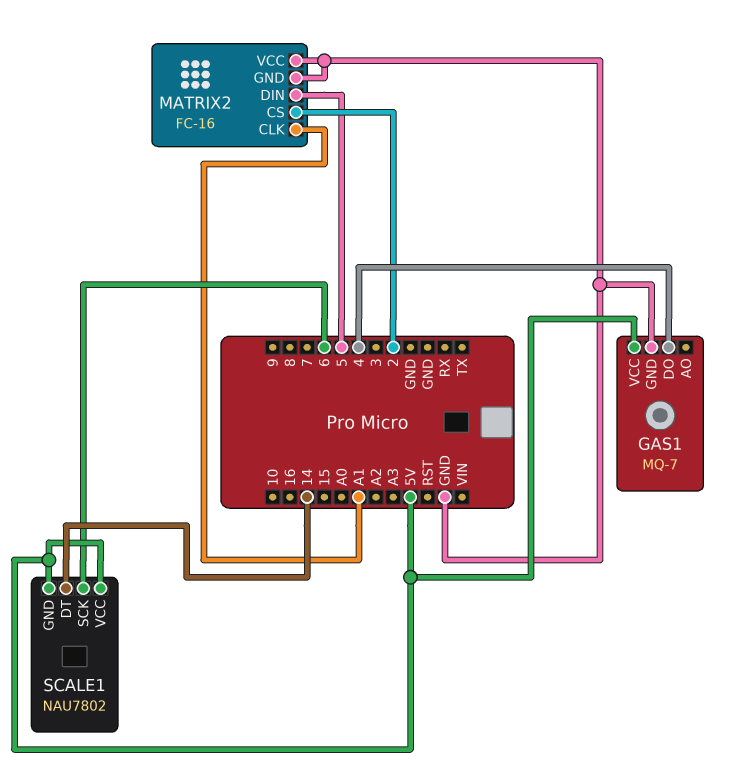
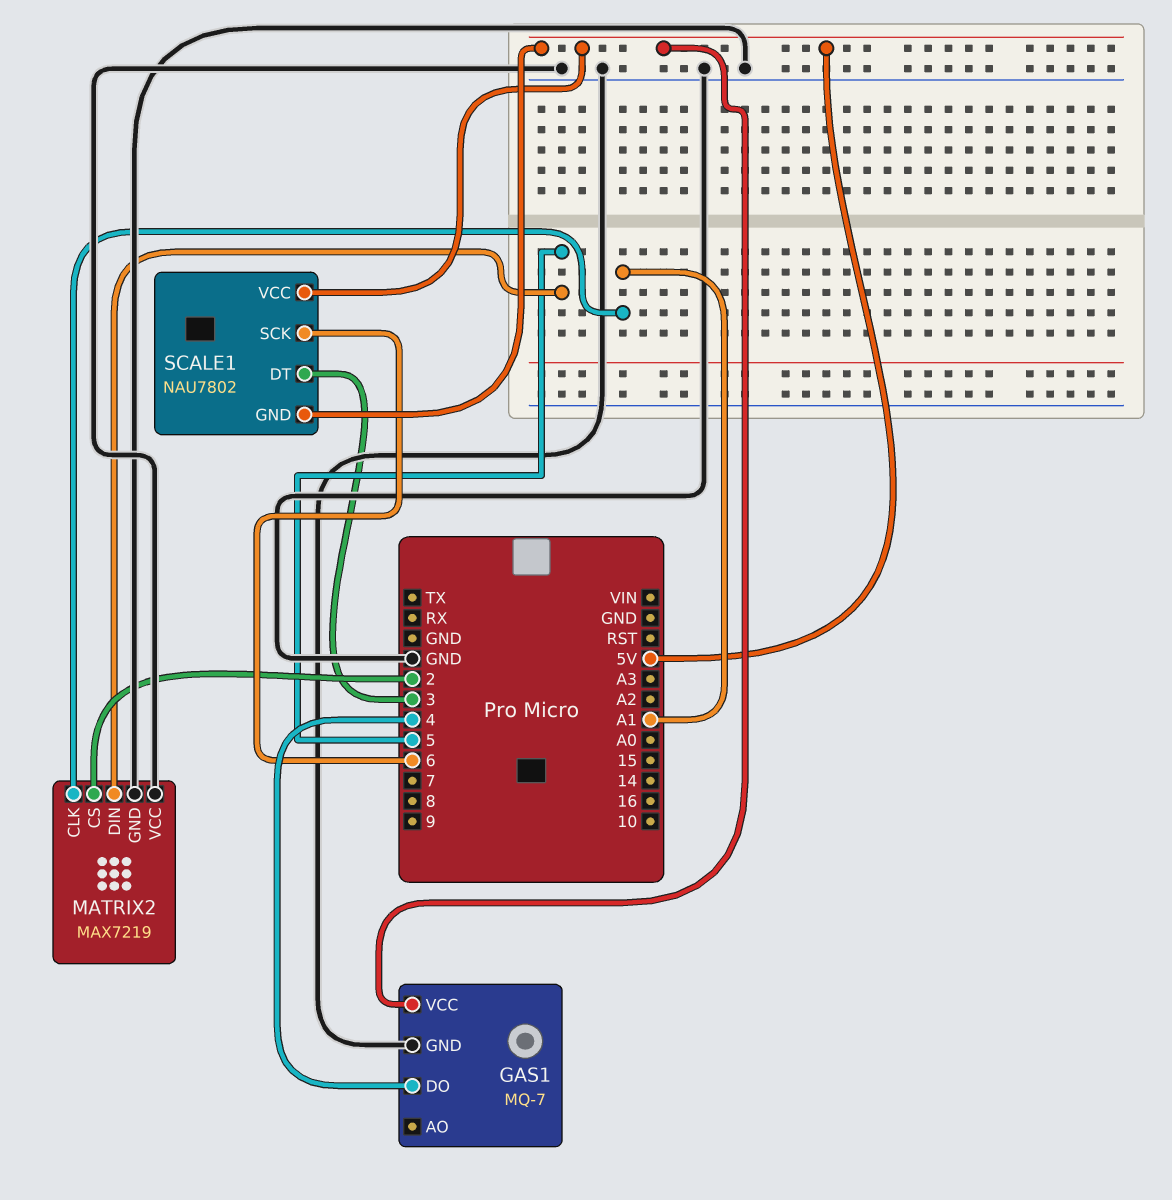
MATRIX2: FC-16 -> MAX7219
SCALE1 pin DT: 14 -> 3

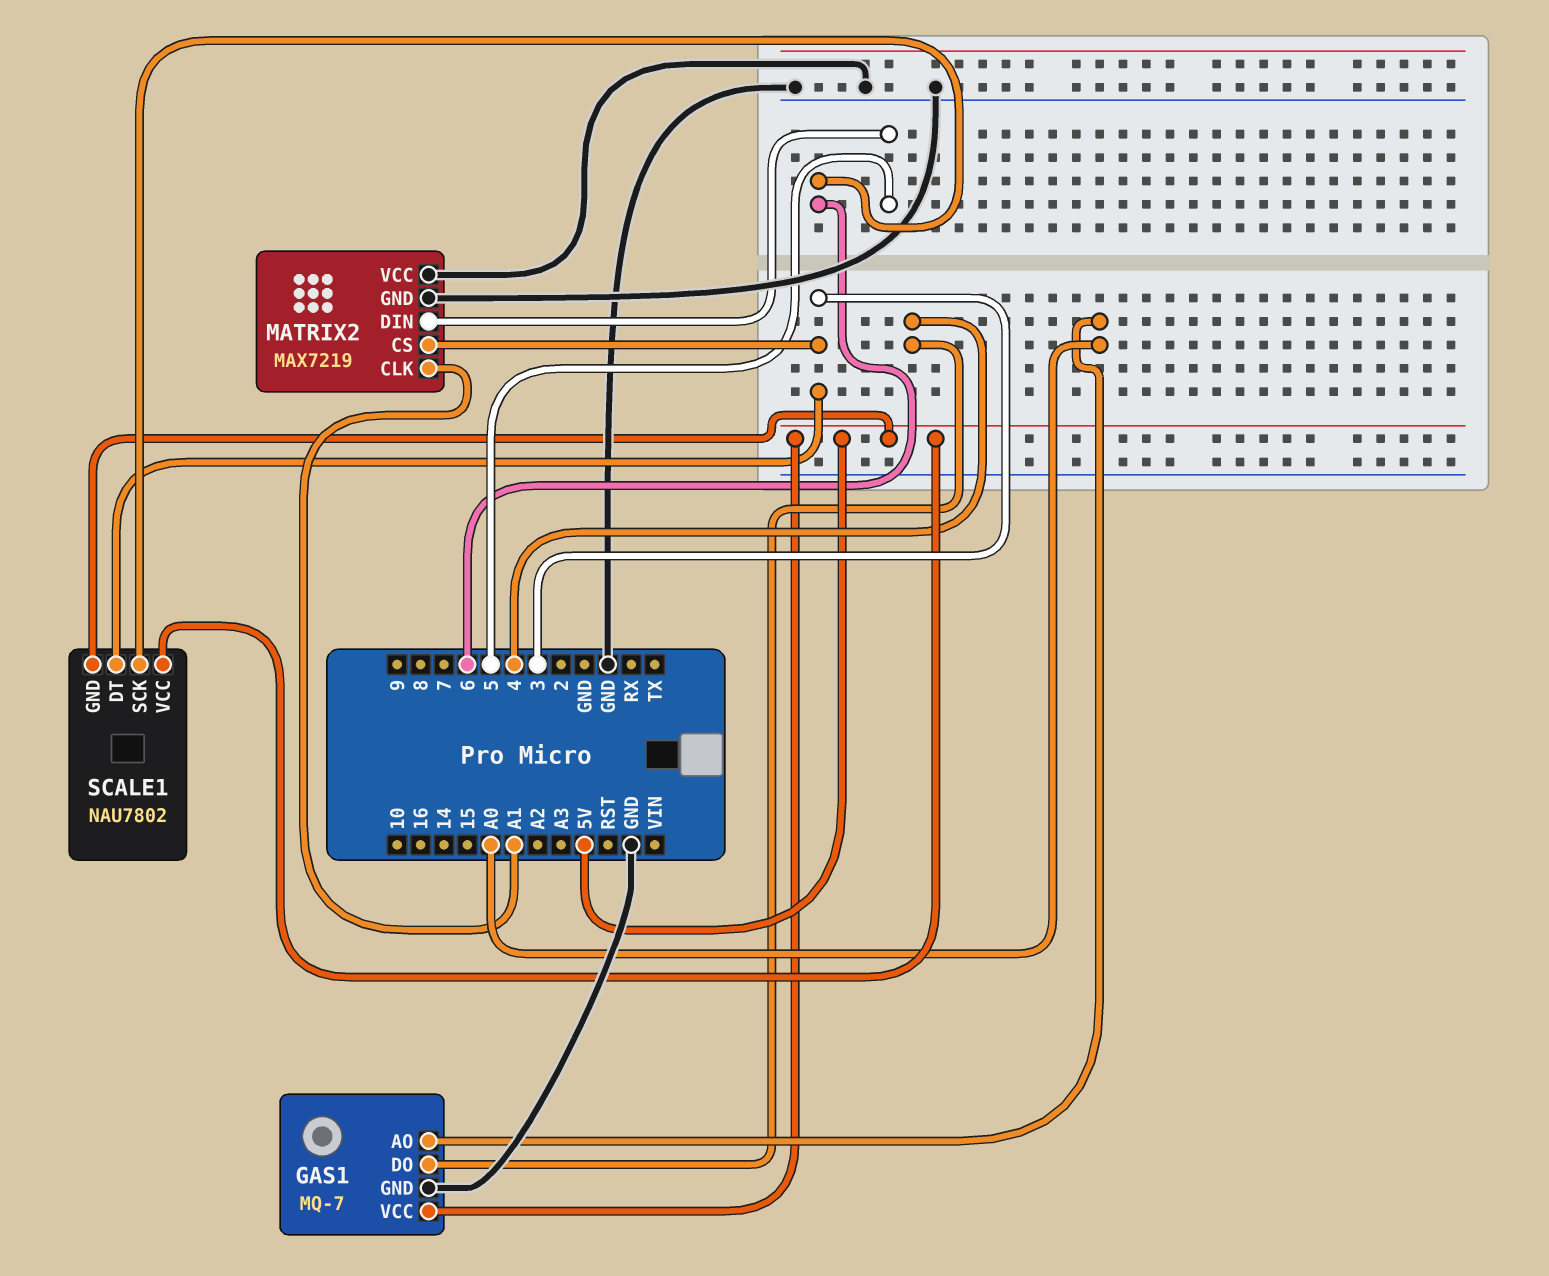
GAS1 pin AO: none -> A0
MATRIX2 pin CS: 2 -> 3

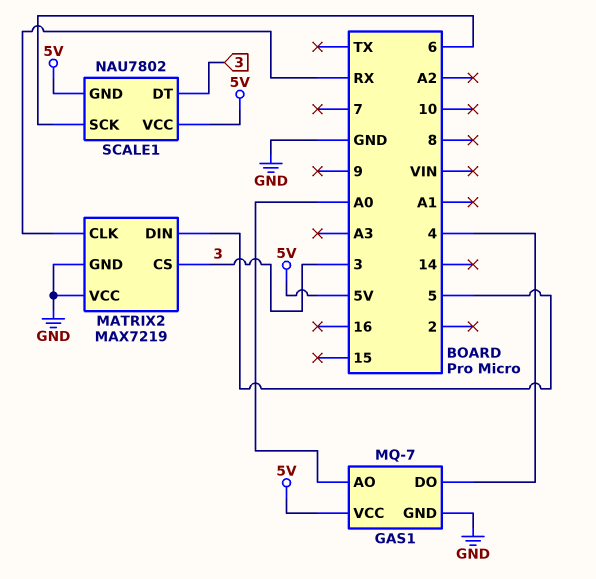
MATRIX2 pin CLK: A1 -> RX

